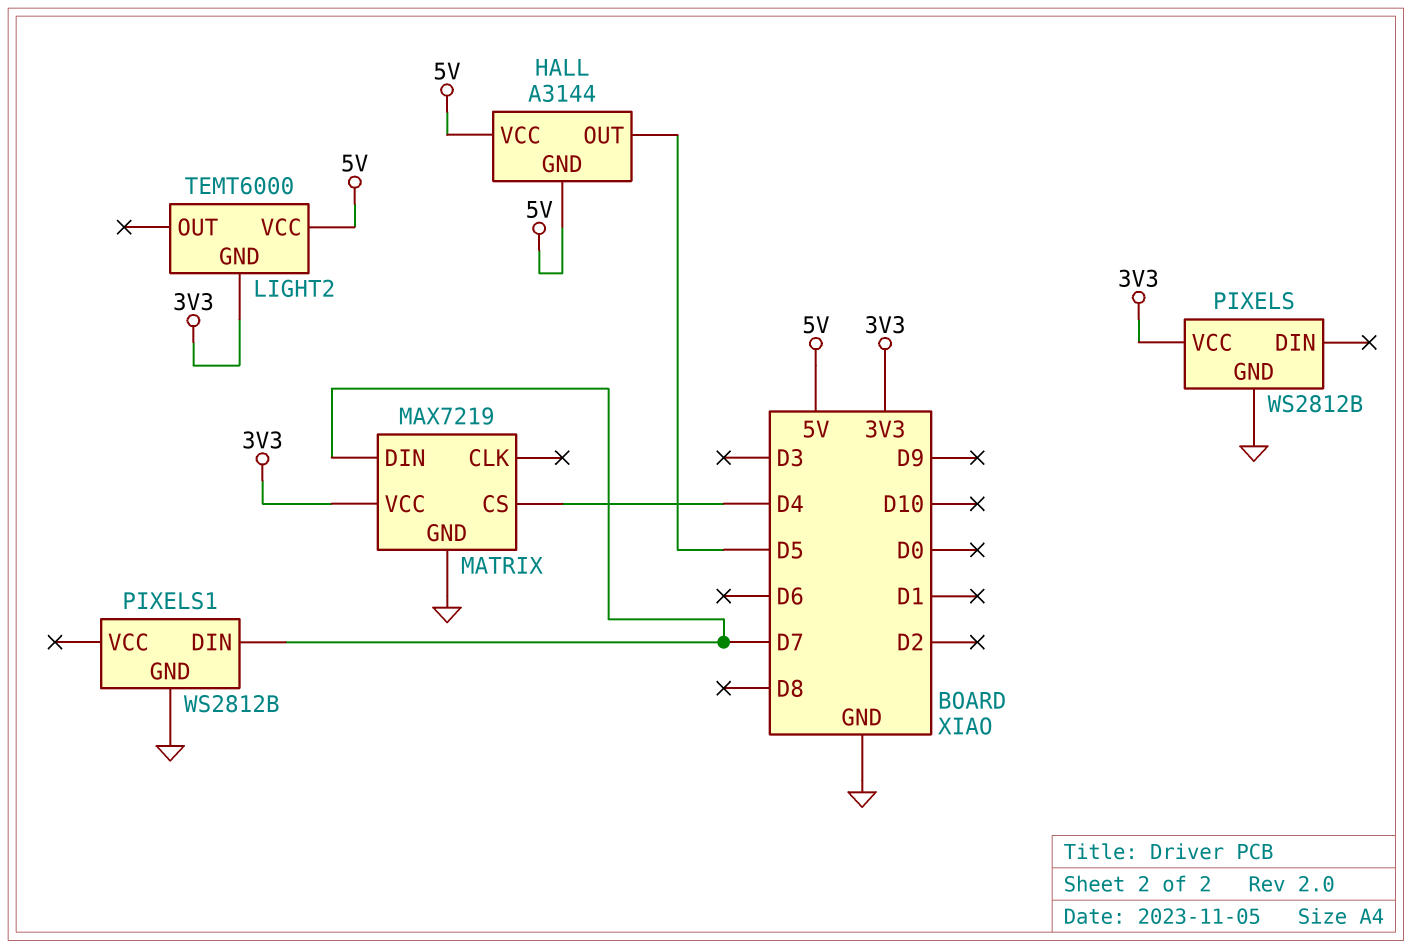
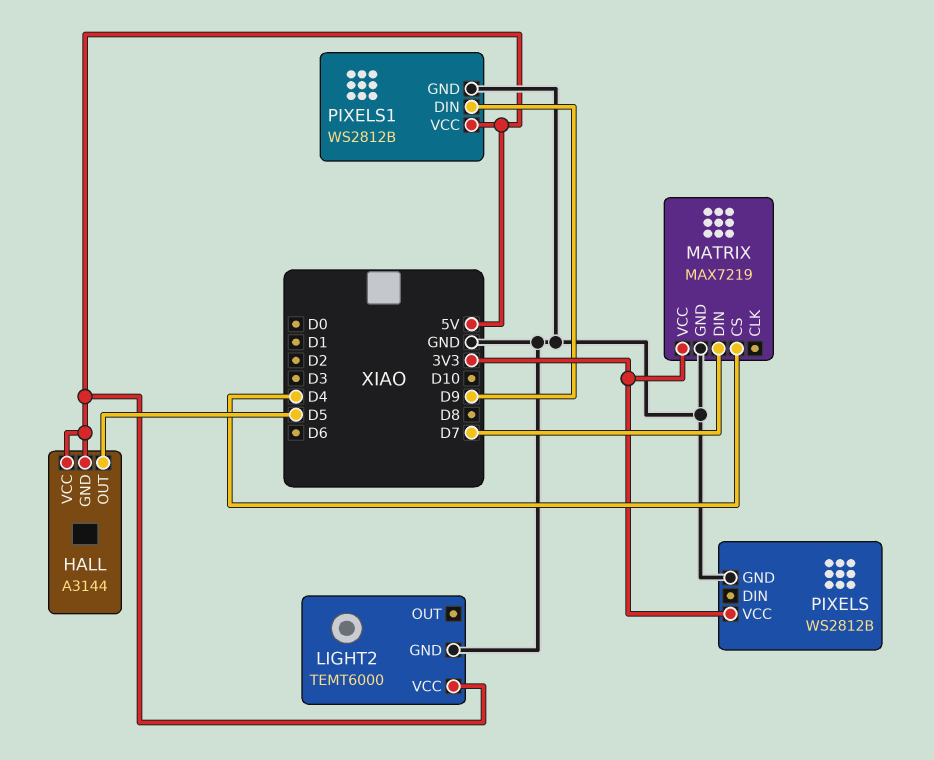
LIGHT2 pin GND: 3V3 -> GND
PIXELS1 pin DIN: D7 -> D9
PIXELS1 pin VCC: none -> 5V

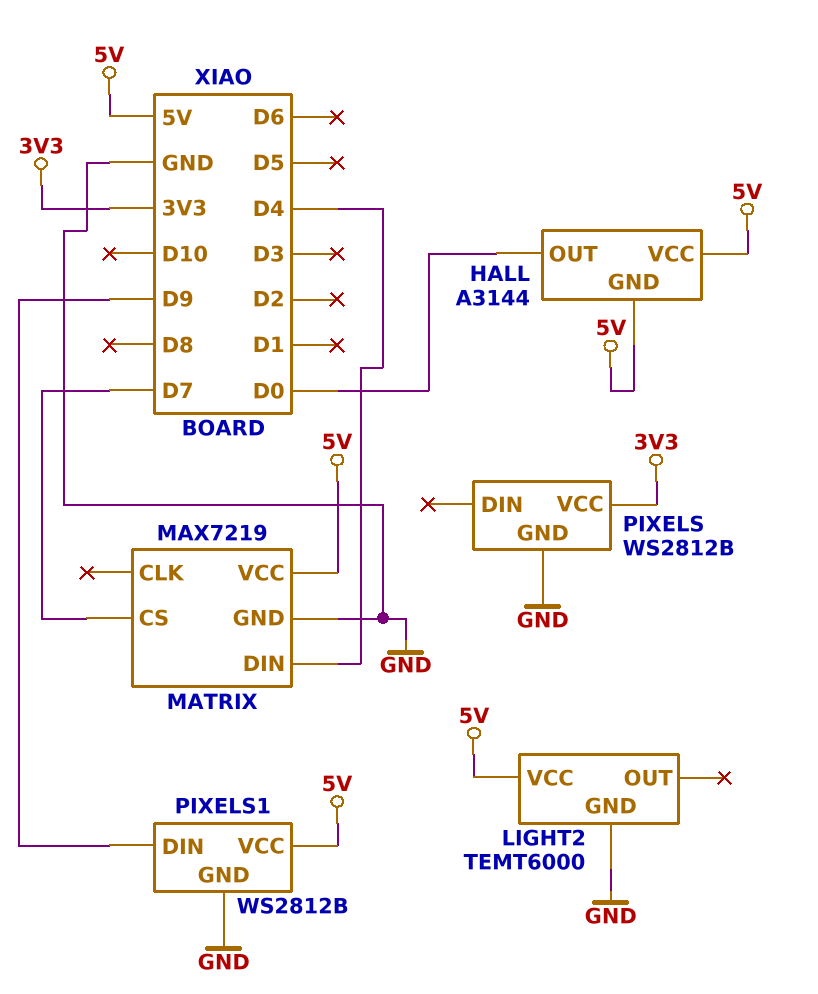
HALL pin OUT: D5 -> D0
MATRIX pin CS: D4 -> D7
MATRIX pin DIN: D7 -> D4
MATRIX pin VCC: 3V3 -> 5V

